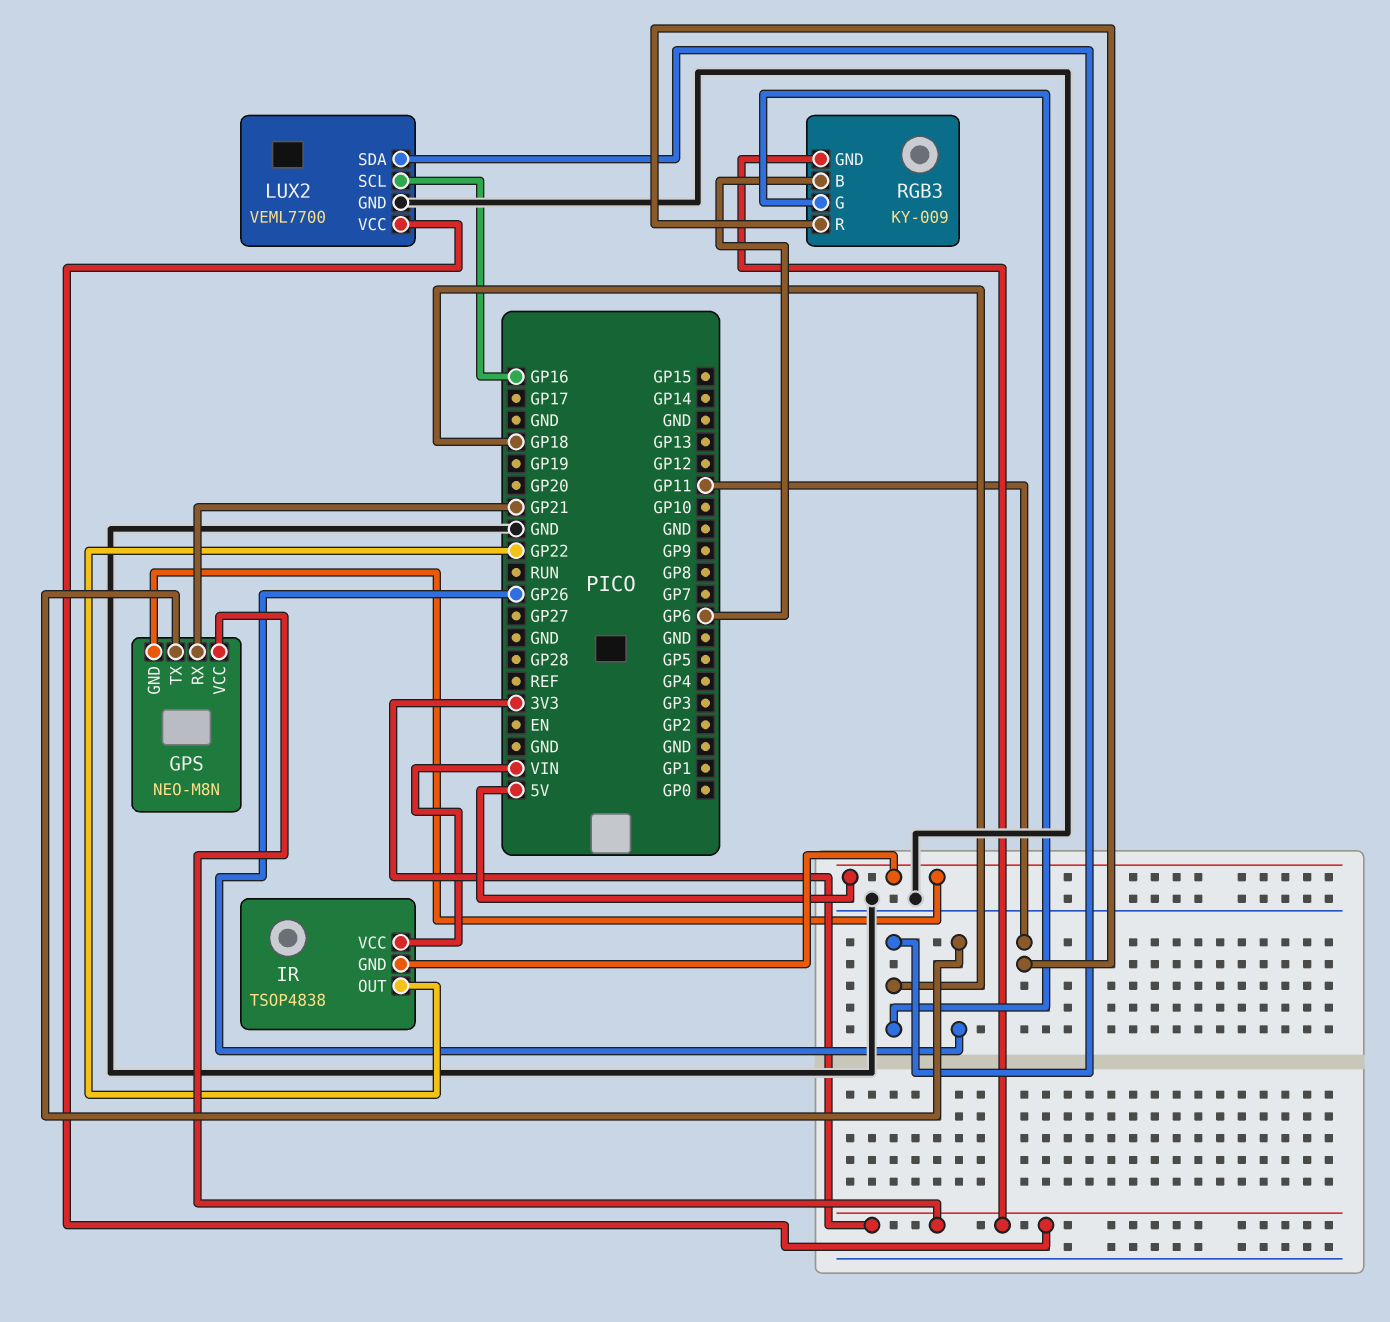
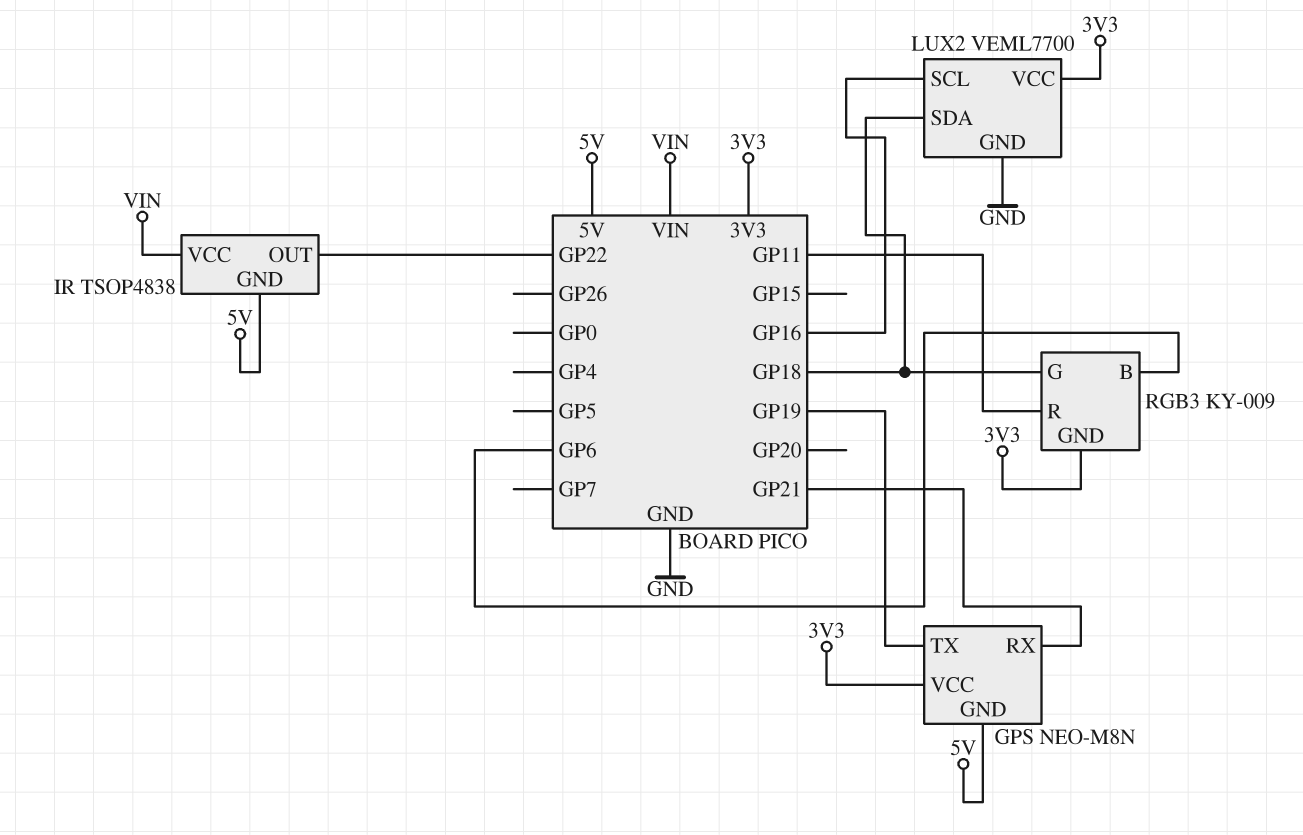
GPS pin TX: GP26 -> GP19

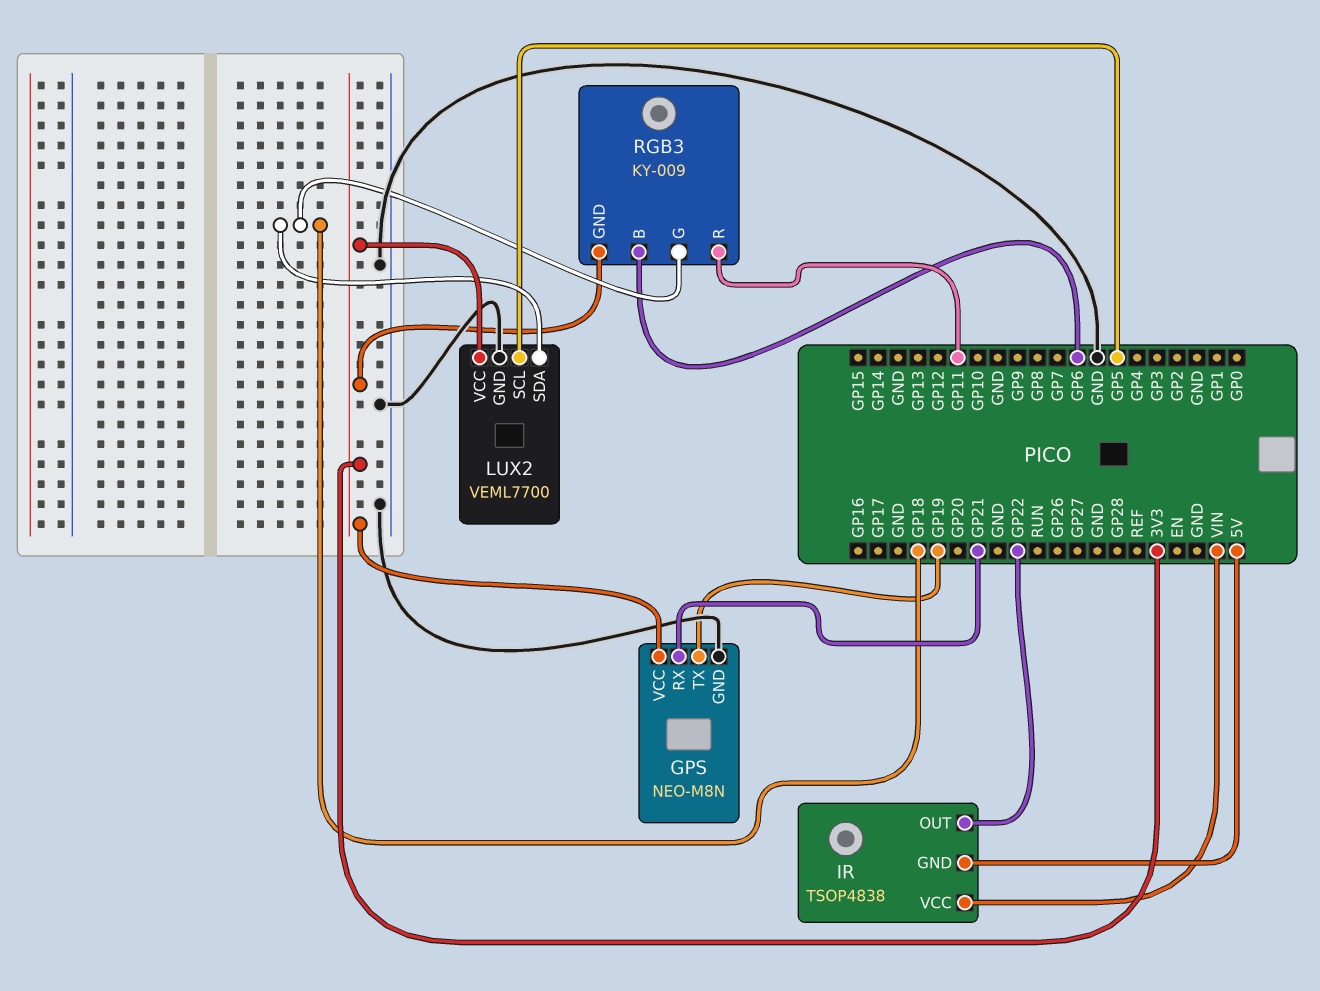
GPS pin GND: 5V -> GND
LUX2 pin SCL: GP16 -> GP5

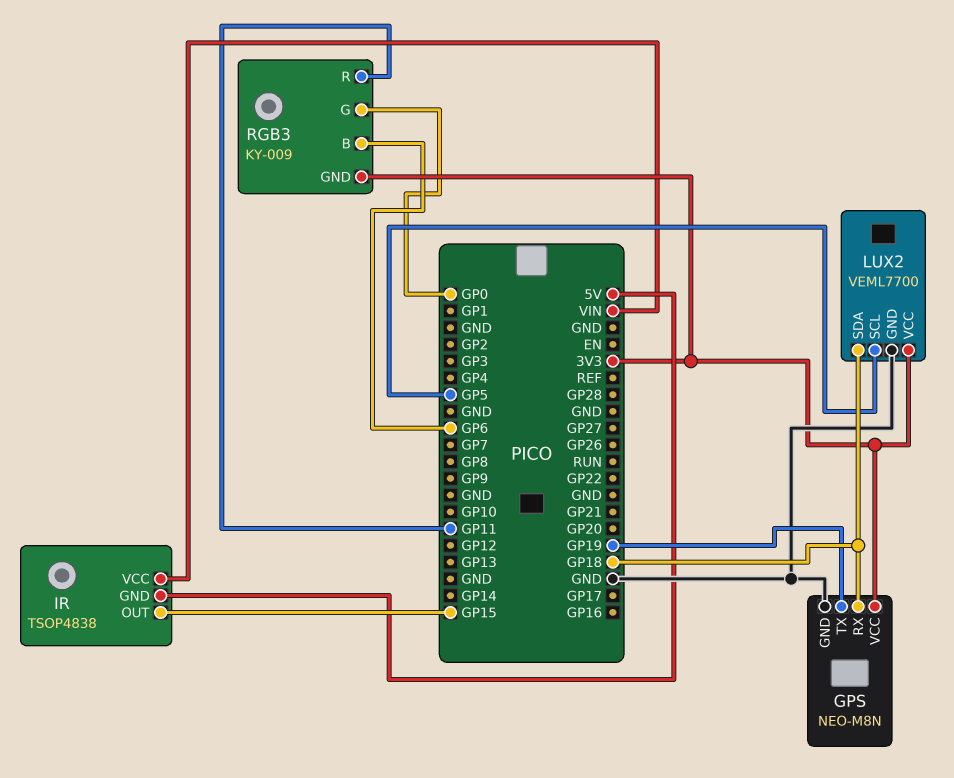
GPS pin RX: GP21 -> GP18
IR pin OUT: GP22 -> GP15
RGB3 pin G: GP18 -> GP0

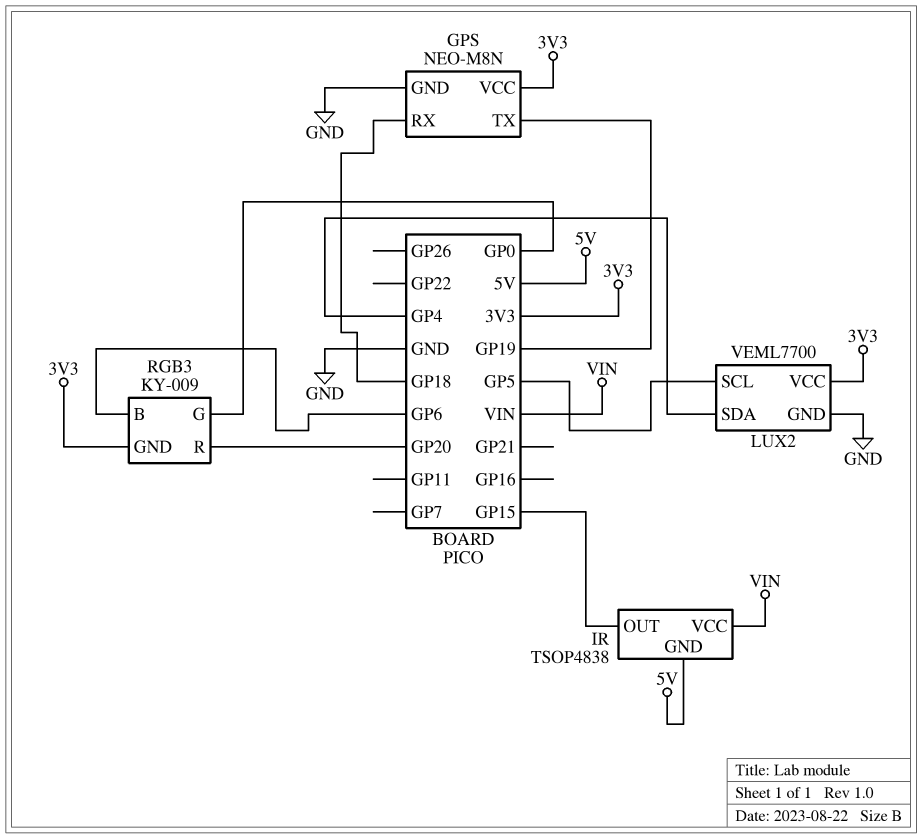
LUX2 pin SDA: GP18 -> GP4
RGB3 pin R: GP11 -> GP20

